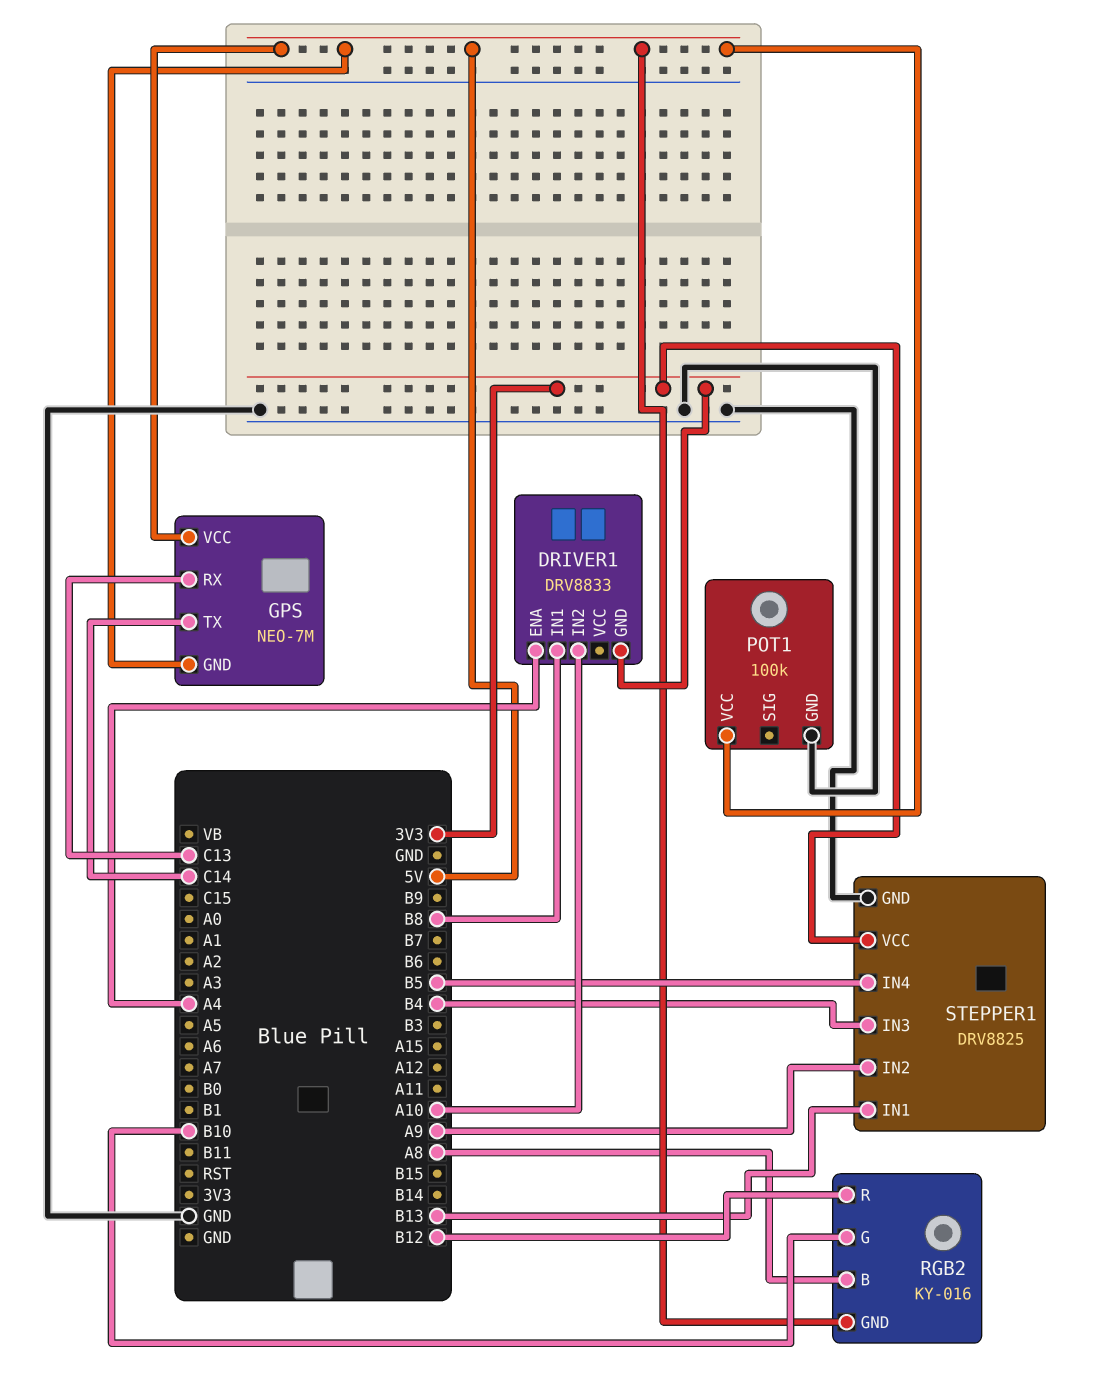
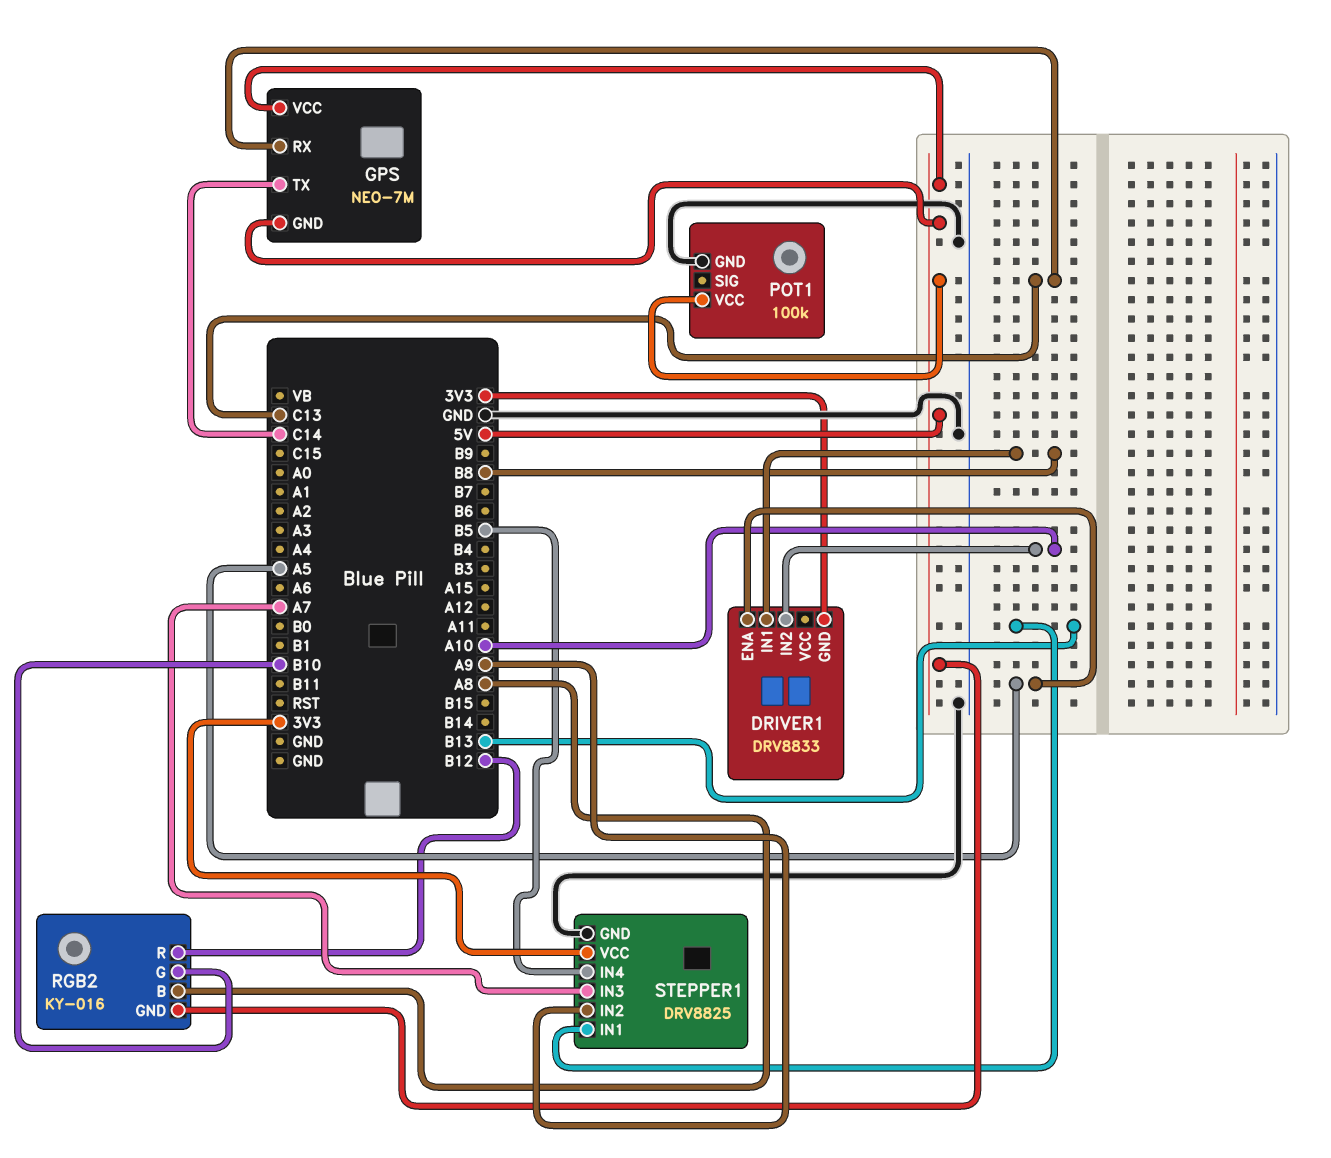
DRIVER1 pin ENA: A4 -> A5
STEPPER1 pin IN3: B4 -> A7

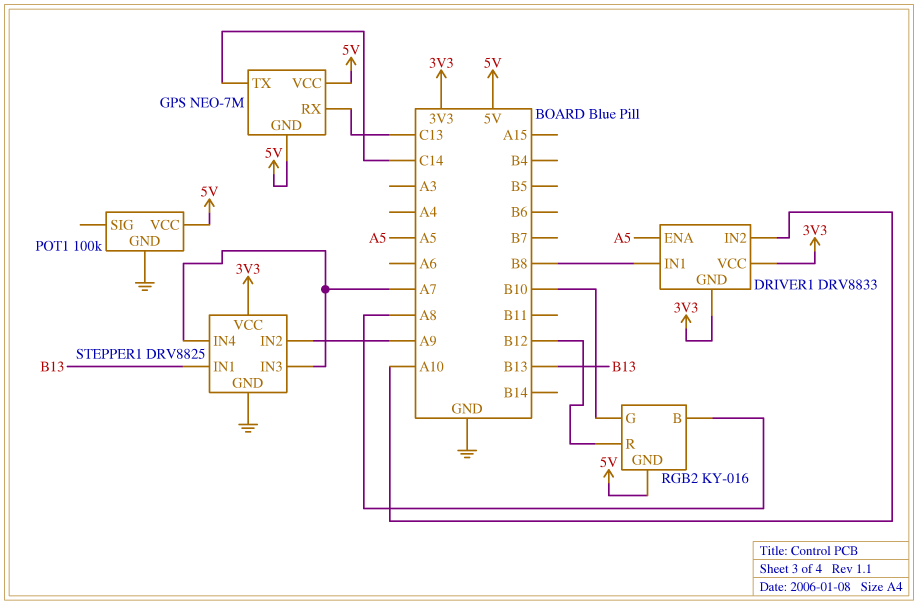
DRIVER1 pin VCC: none -> 3V3
STEPPER1 pin IN4: B5 -> A7

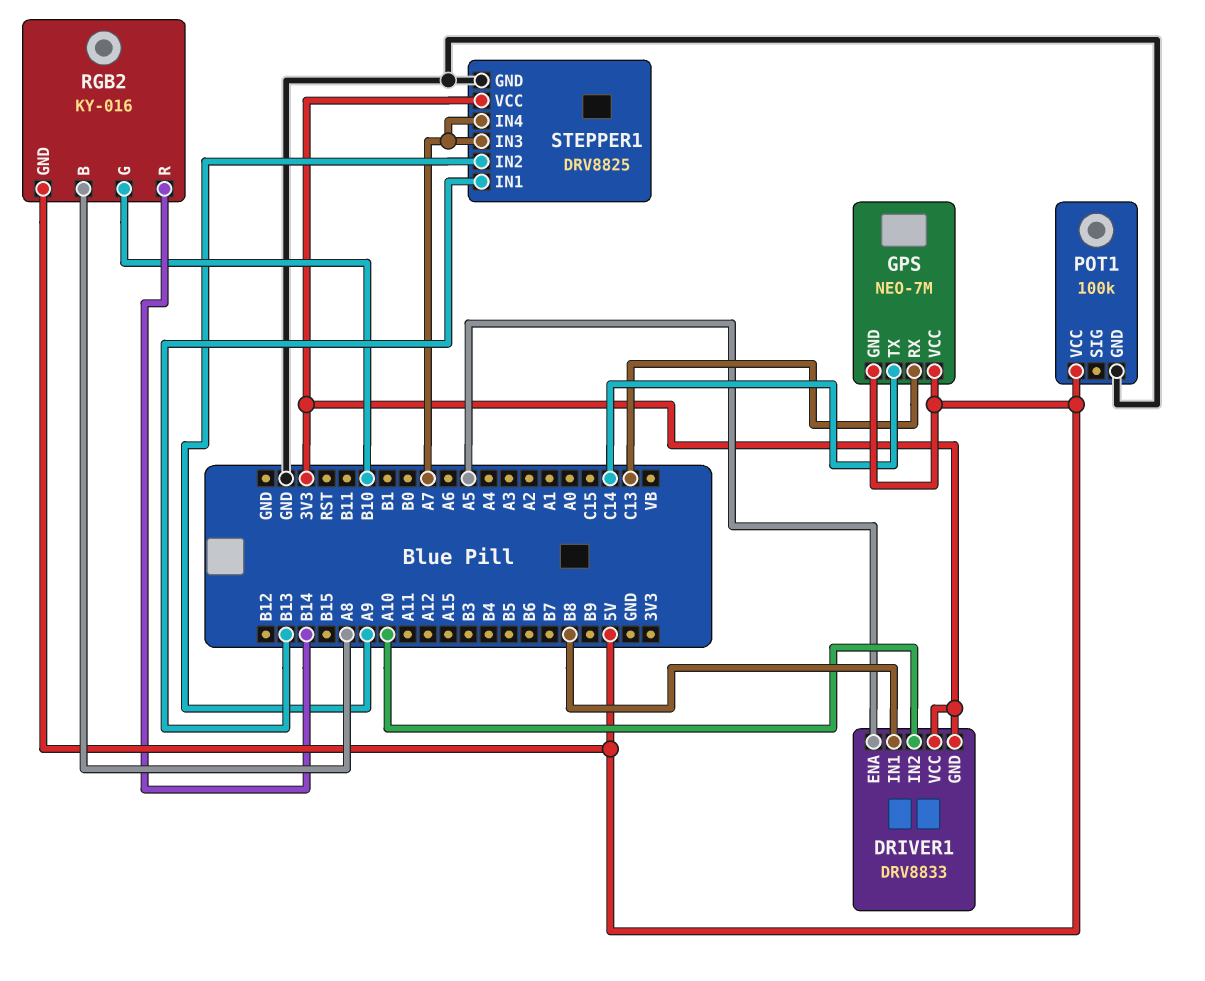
RGB2 pin R: B12 -> B14

